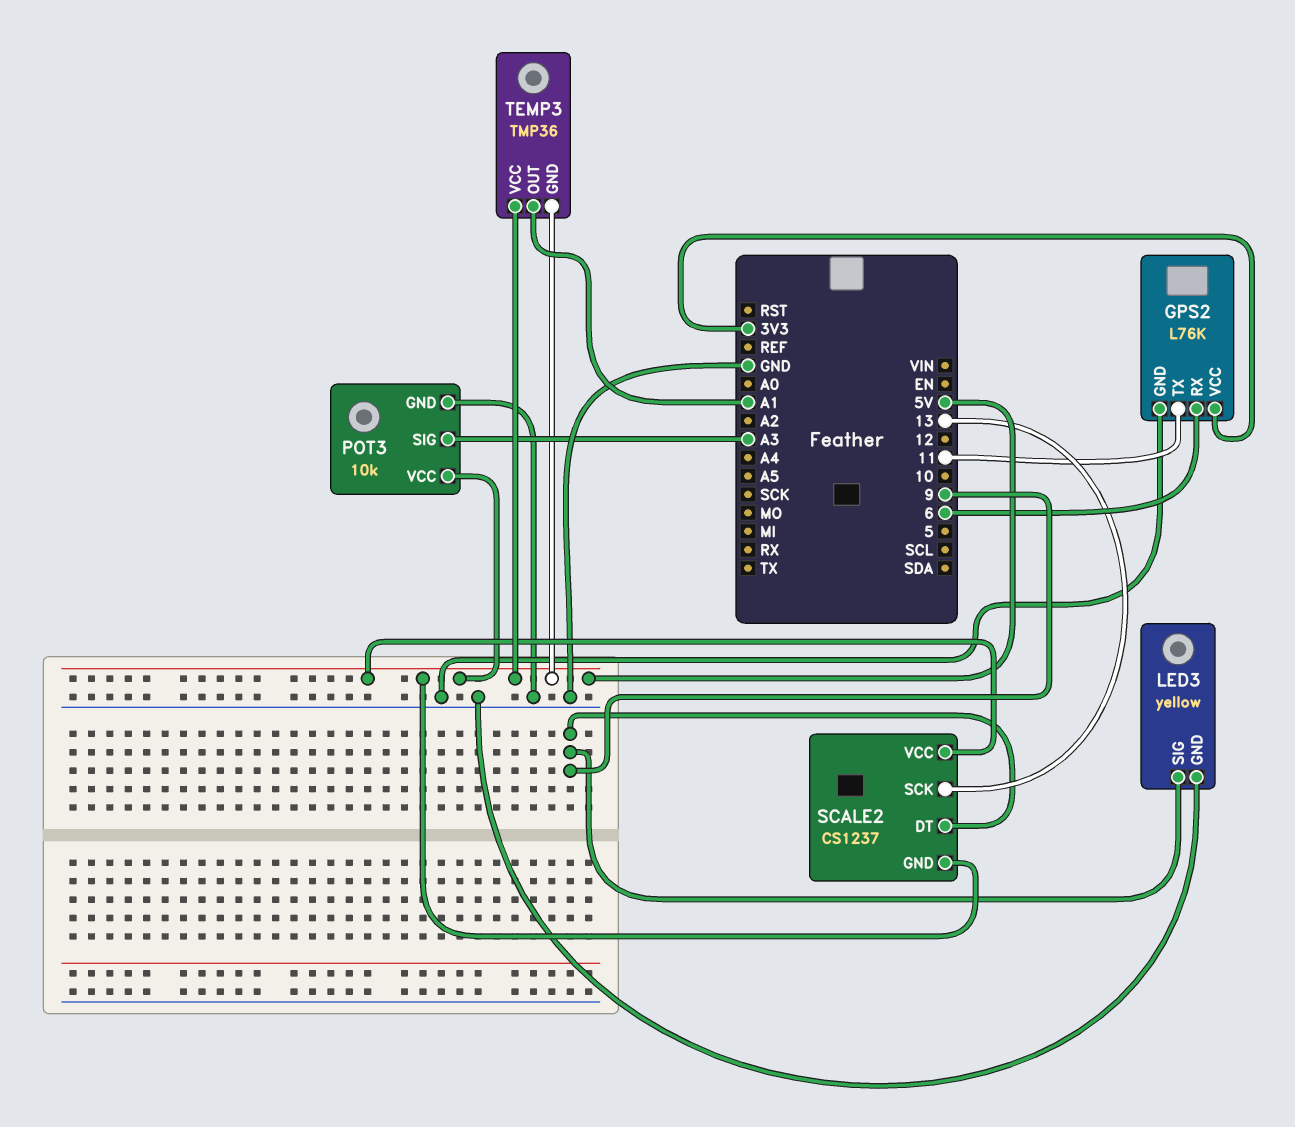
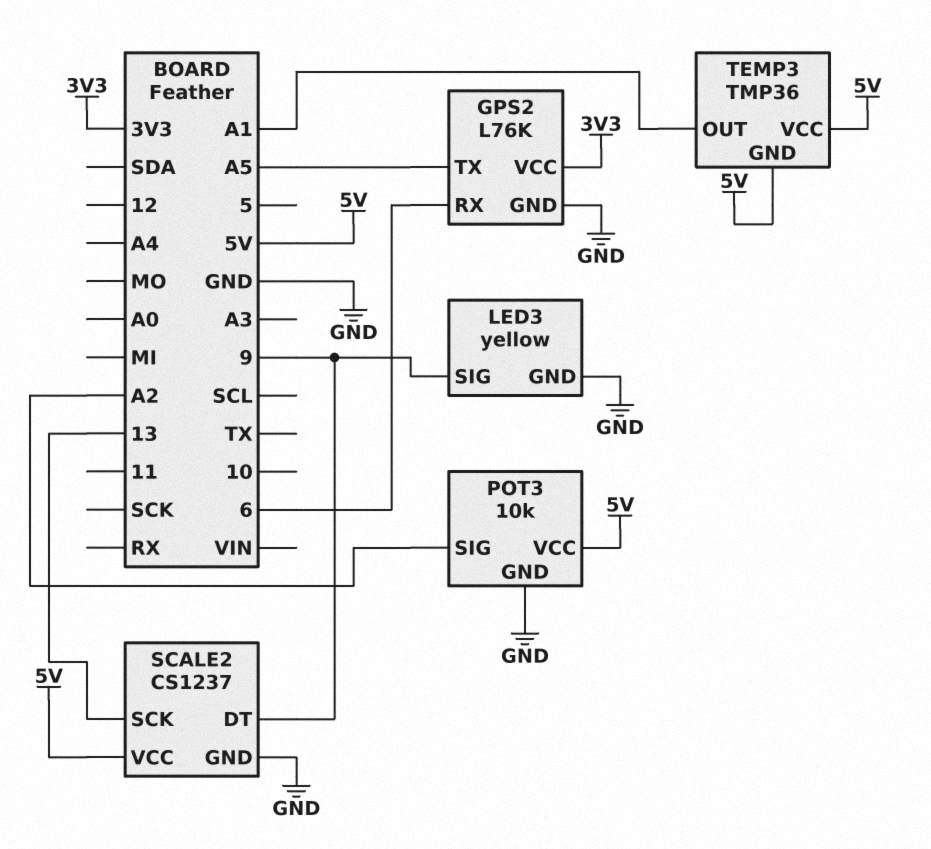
GPS2 pin TX: 11 -> A5
POT3 pin SIG: A3 -> A2
SCALE2 pin GND: 5V -> GND

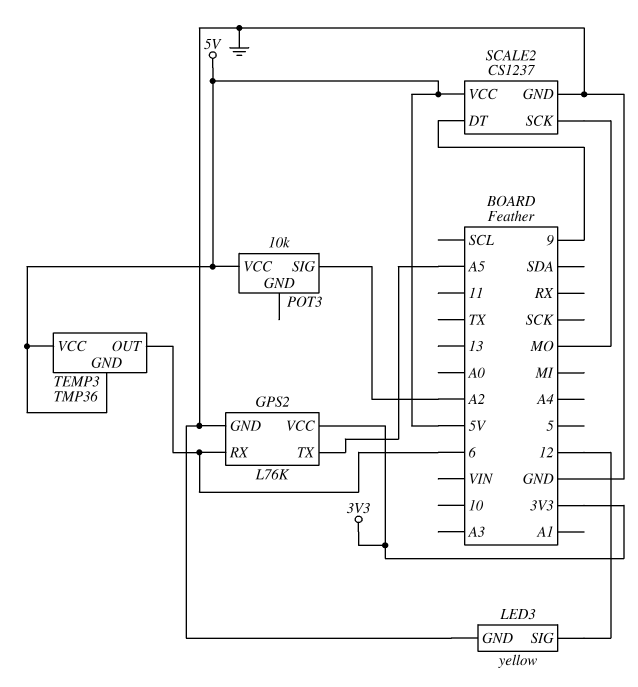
LED3 pin SIG: 9 -> 12
POT3 pin GND: GND -> none
SCALE2 pin SCK: 13 -> MO
TEMP3 pin OUT: A1 -> 6

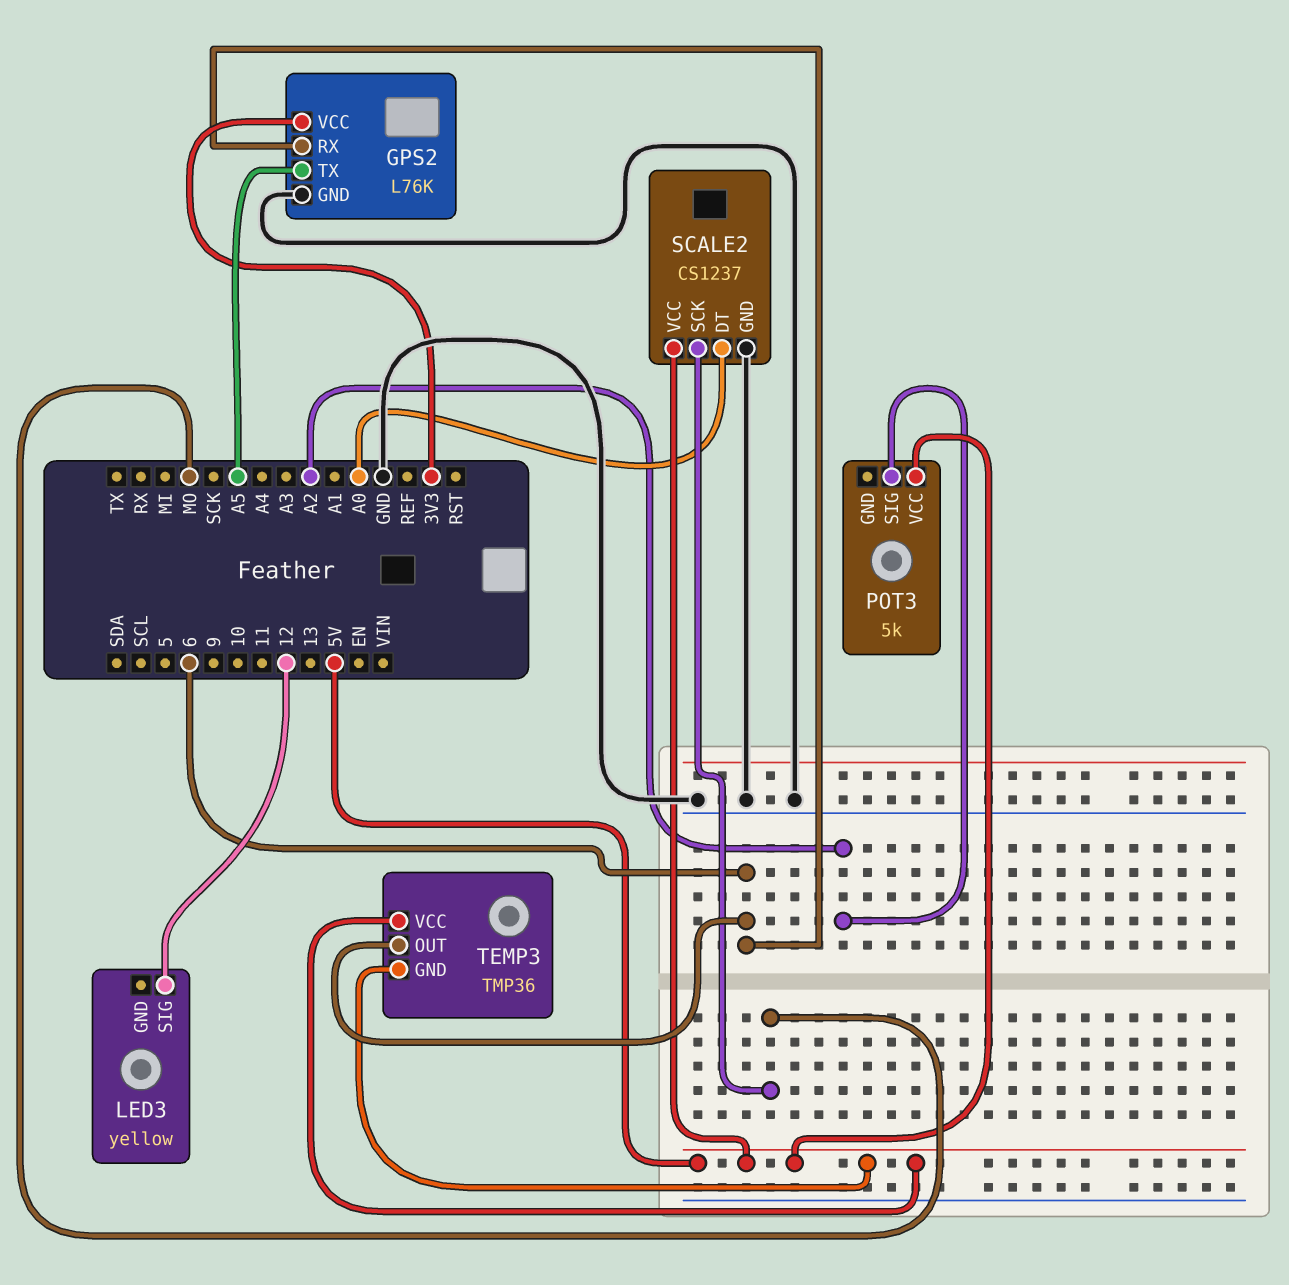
LED3 pin GND: GND -> none
POT3: 10k -> 5k
SCALE2 pin DT: 9 -> A0

